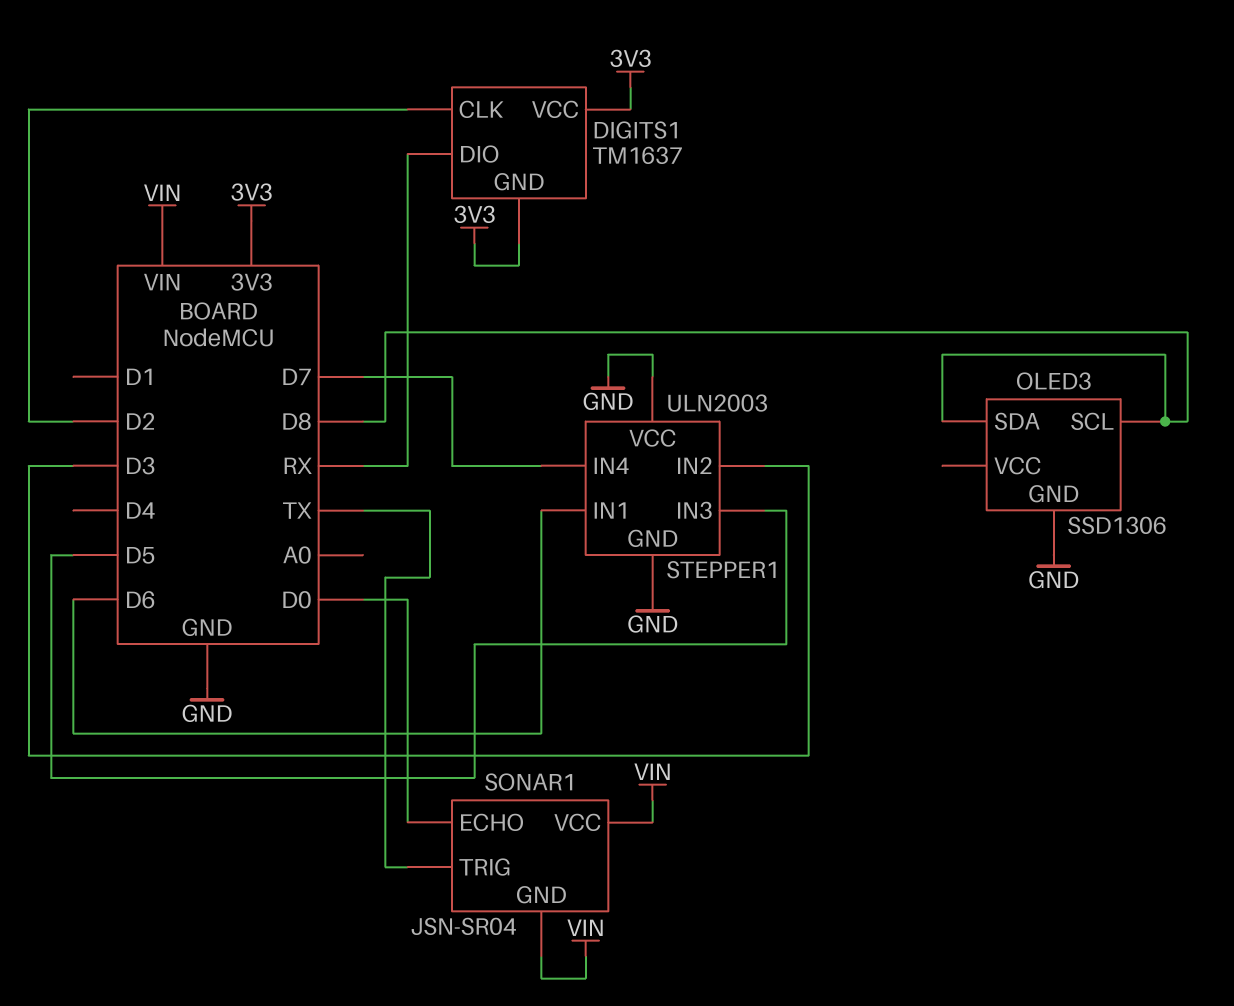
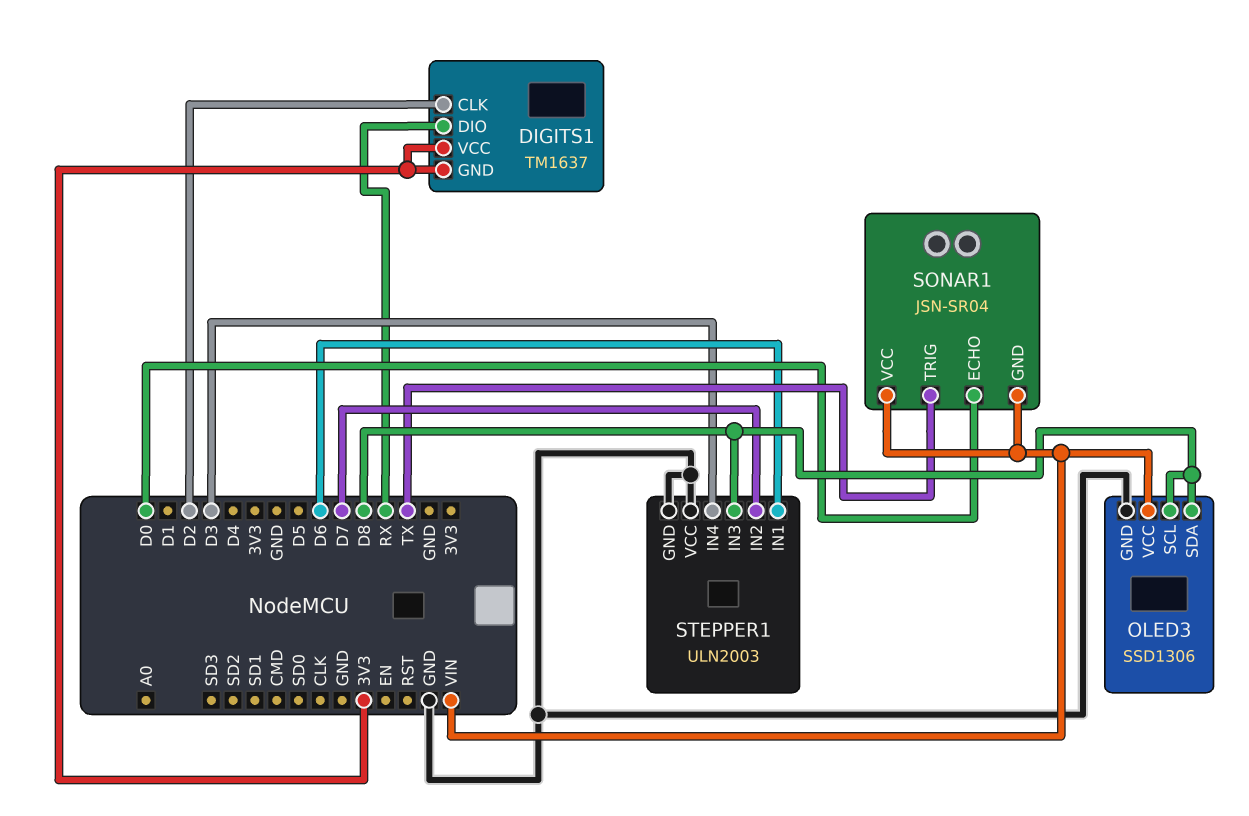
OLED3 pin VCC: none -> VIN
STEPPER1 pin IN2: D3 -> D7
STEPPER1 pin IN3: D5 -> D8
STEPPER1 pin IN4: D7 -> D3

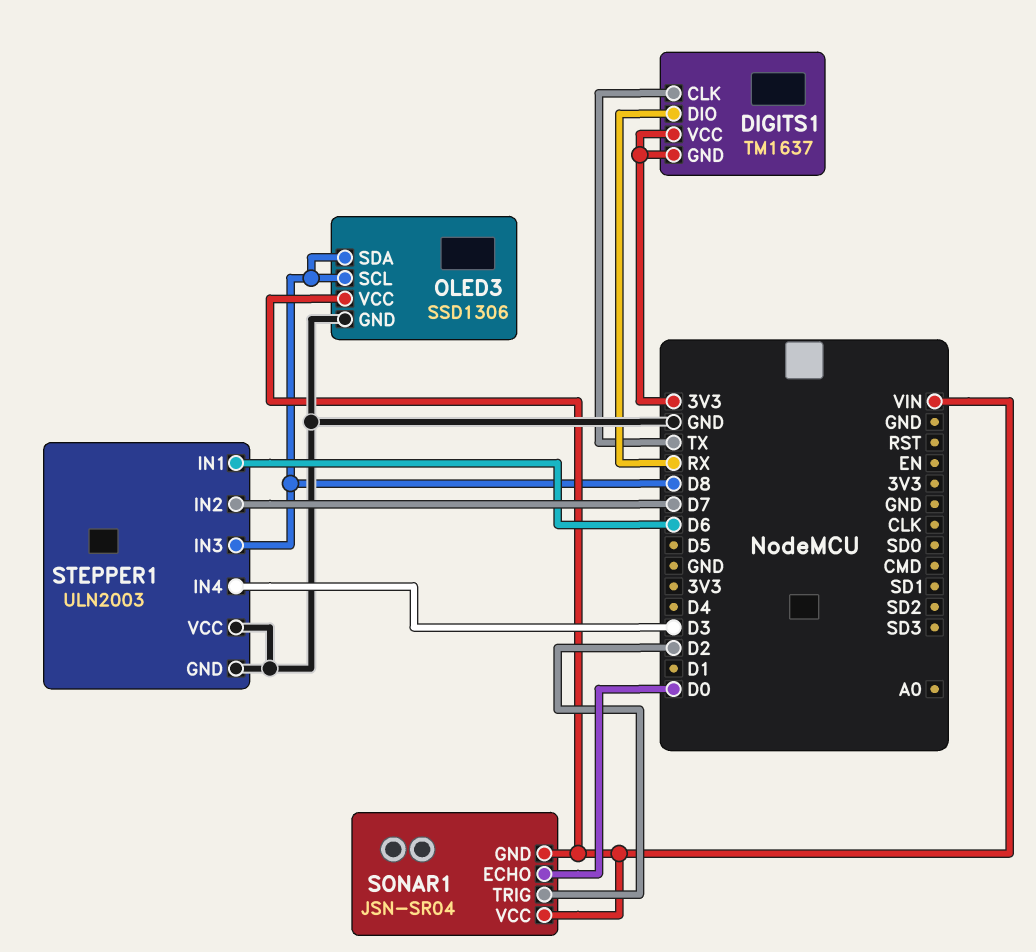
DIGITS1 pin CLK: D2 -> TX
SONAR1 pin TRIG: TX -> D2

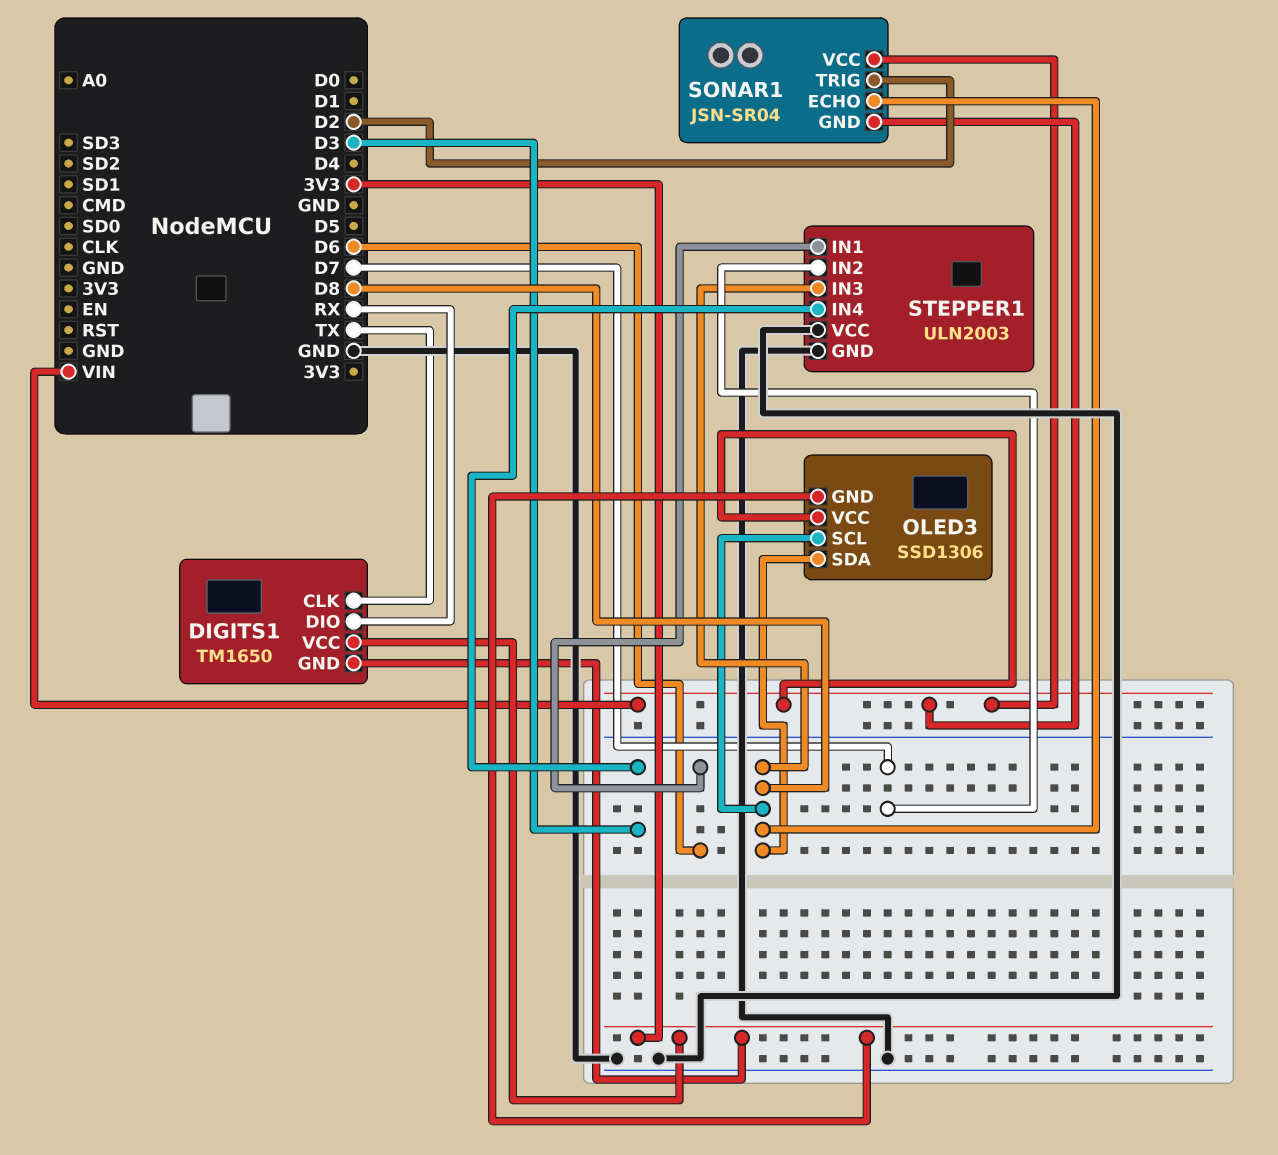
DIGITS1: TM1637 -> TM1650
OLED3 pin GND: GND -> 3V3
SONAR1 pin ECHO: D0 -> D8

